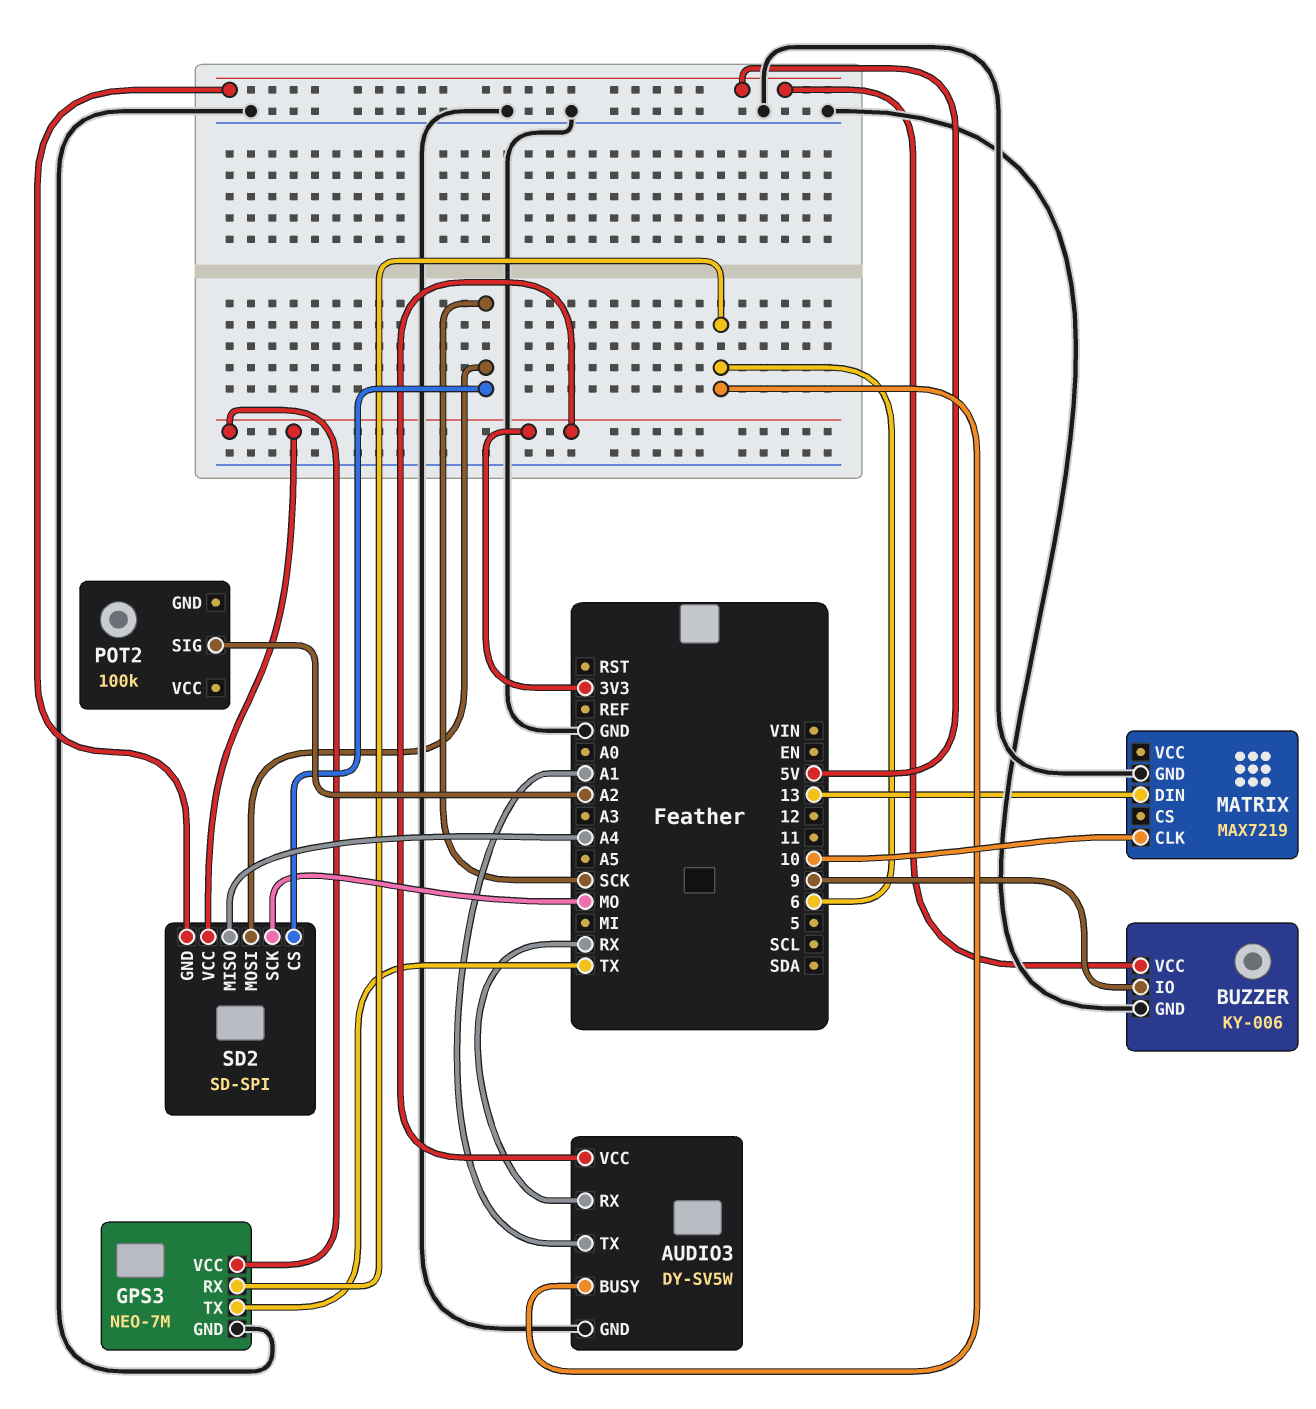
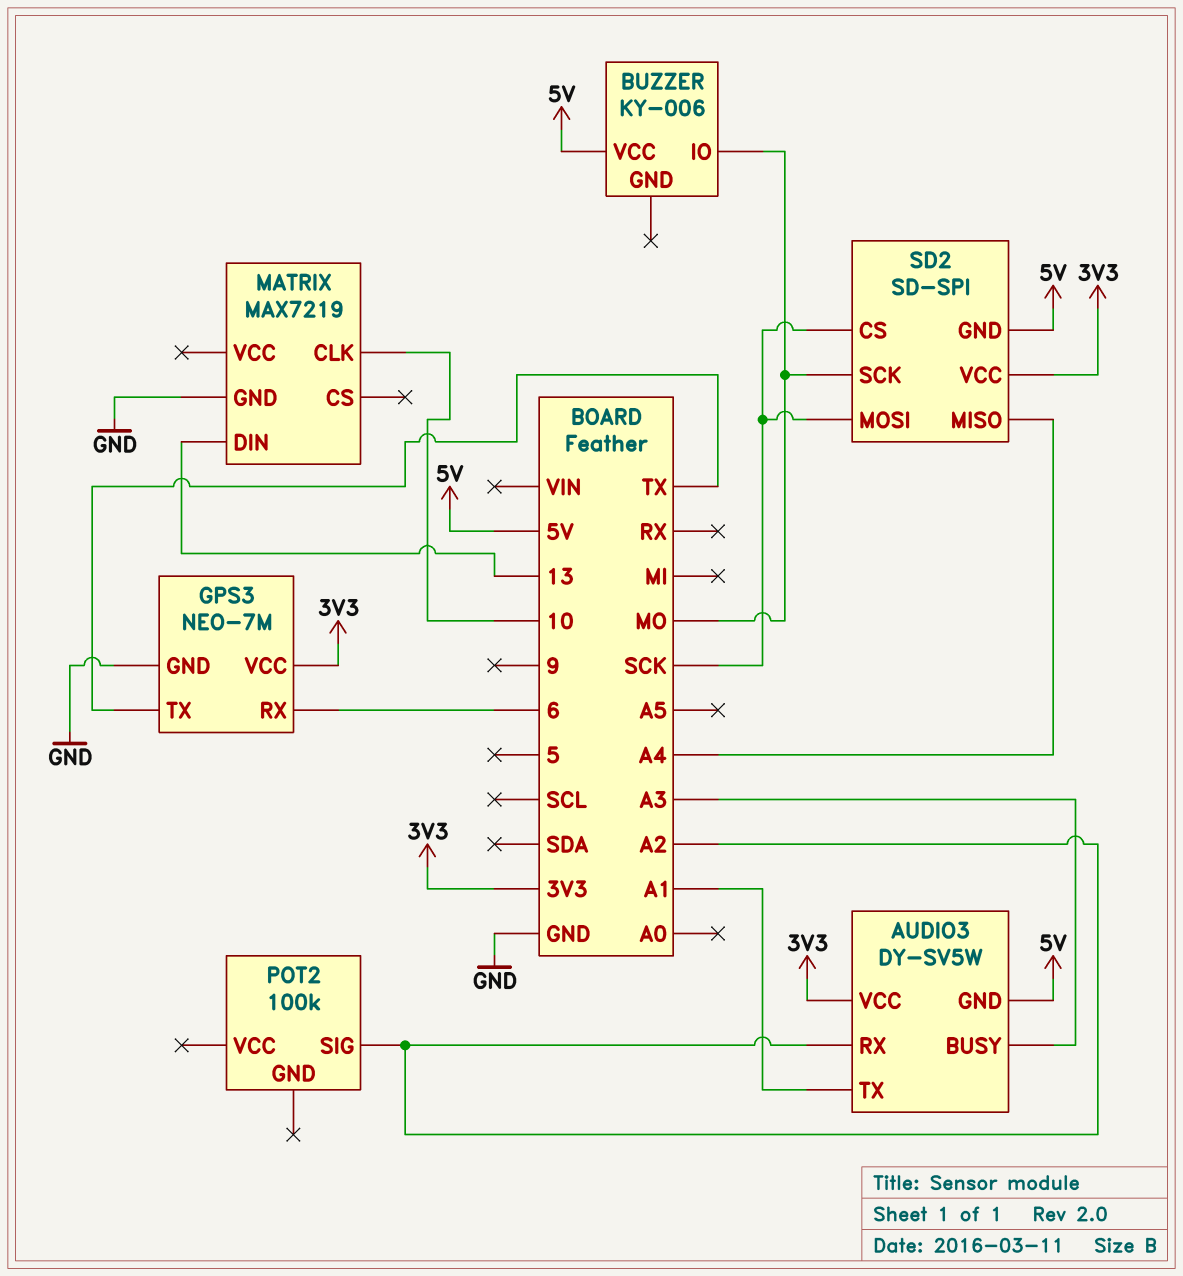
AUDIO3 pin BUSY: 6 -> A3
AUDIO3 pin GND: GND -> 5V
AUDIO3 pin RX: RX -> A2
BUZZER pin GND: GND -> none
BUZZER pin IO: 9 -> MO

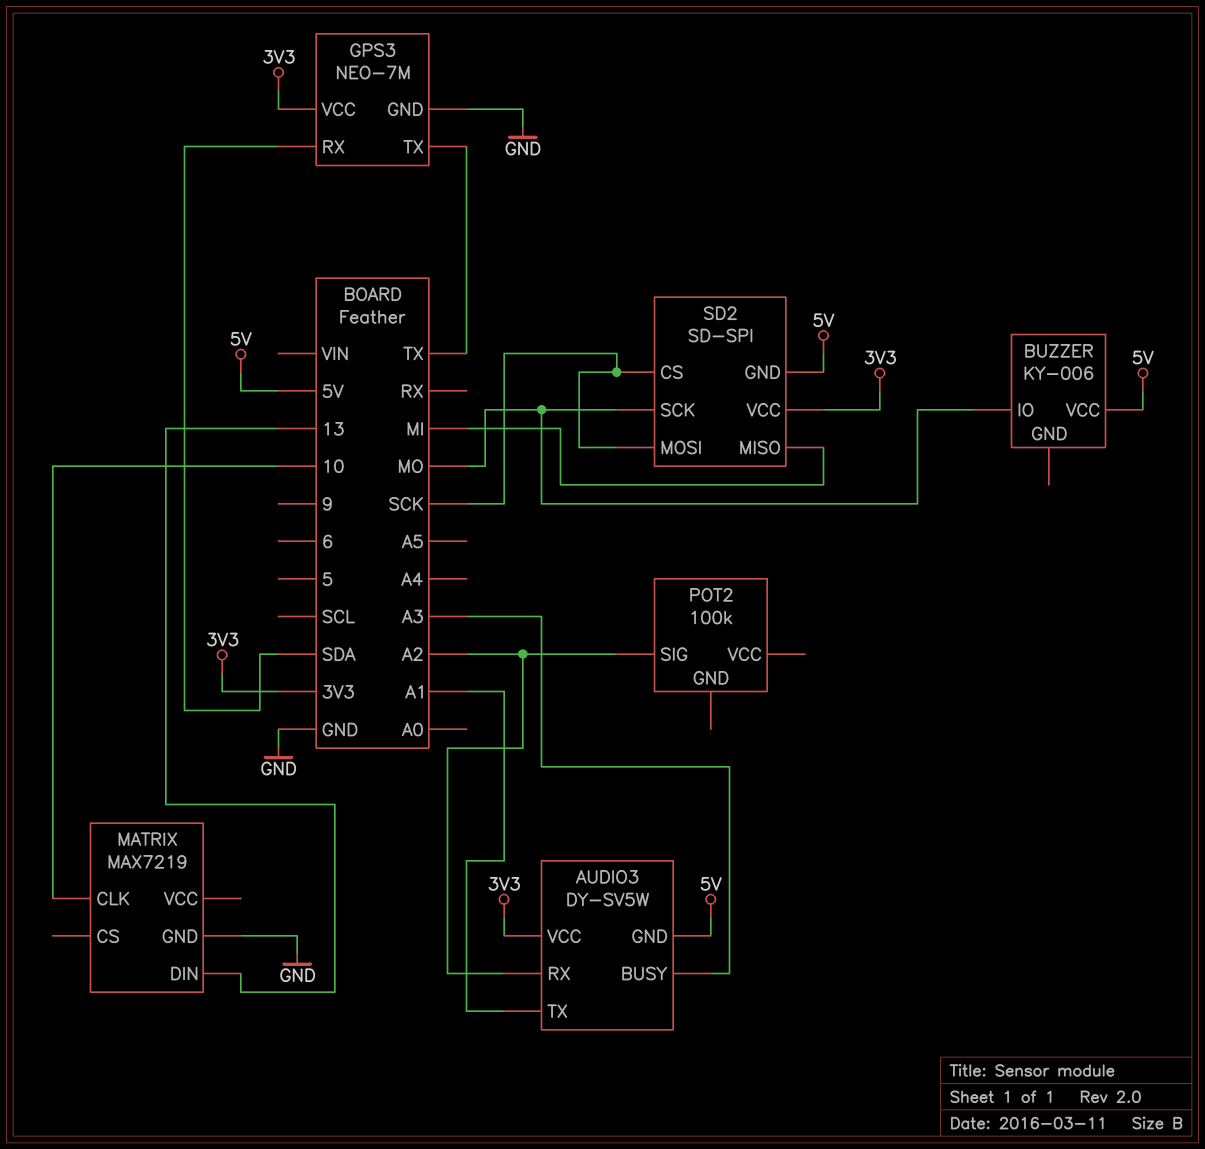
GPS3 pin RX: 6 -> SDA
SD2 pin MISO: A4 -> MI

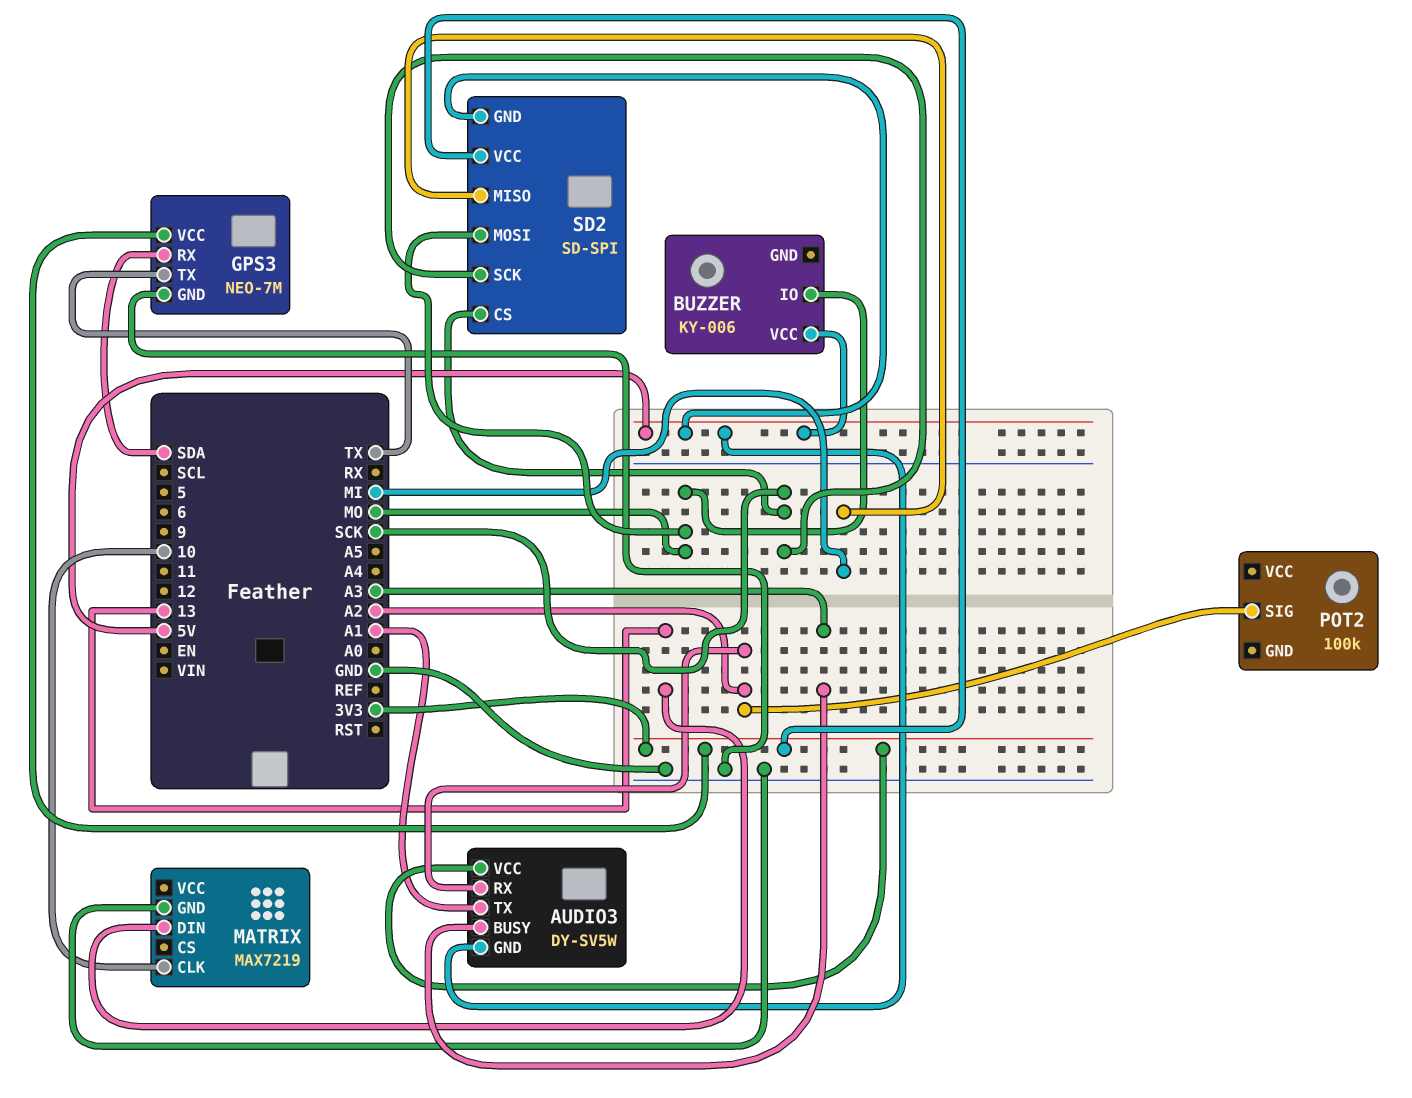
SD2 pin MOSI: SCK -> MO
SD2 pin SCK: MO -> SCK

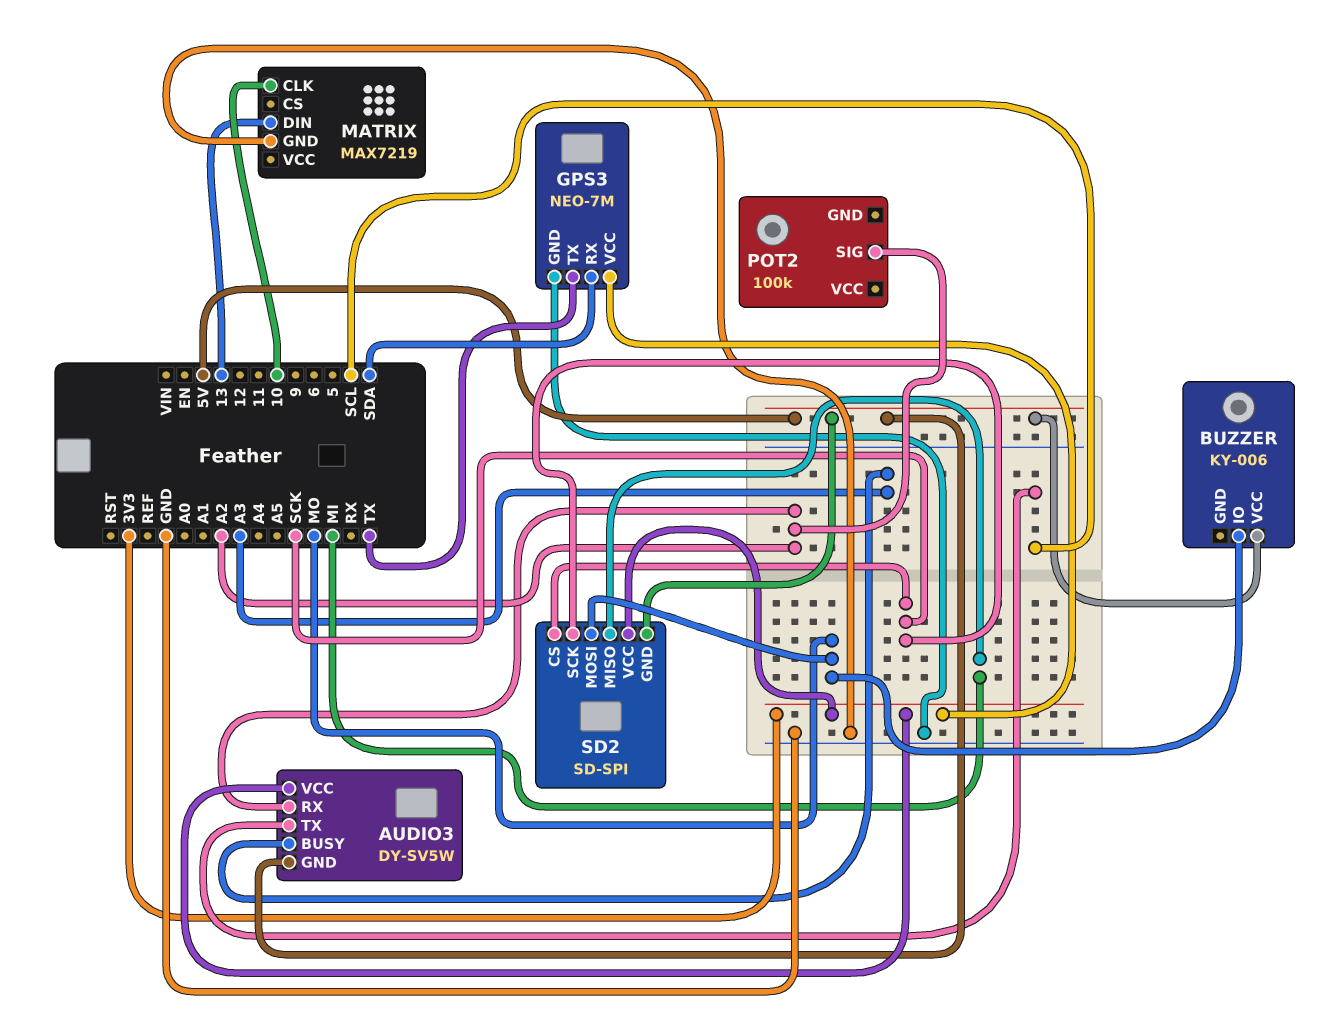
AUDIO3 pin TX: A1 -> SCL

